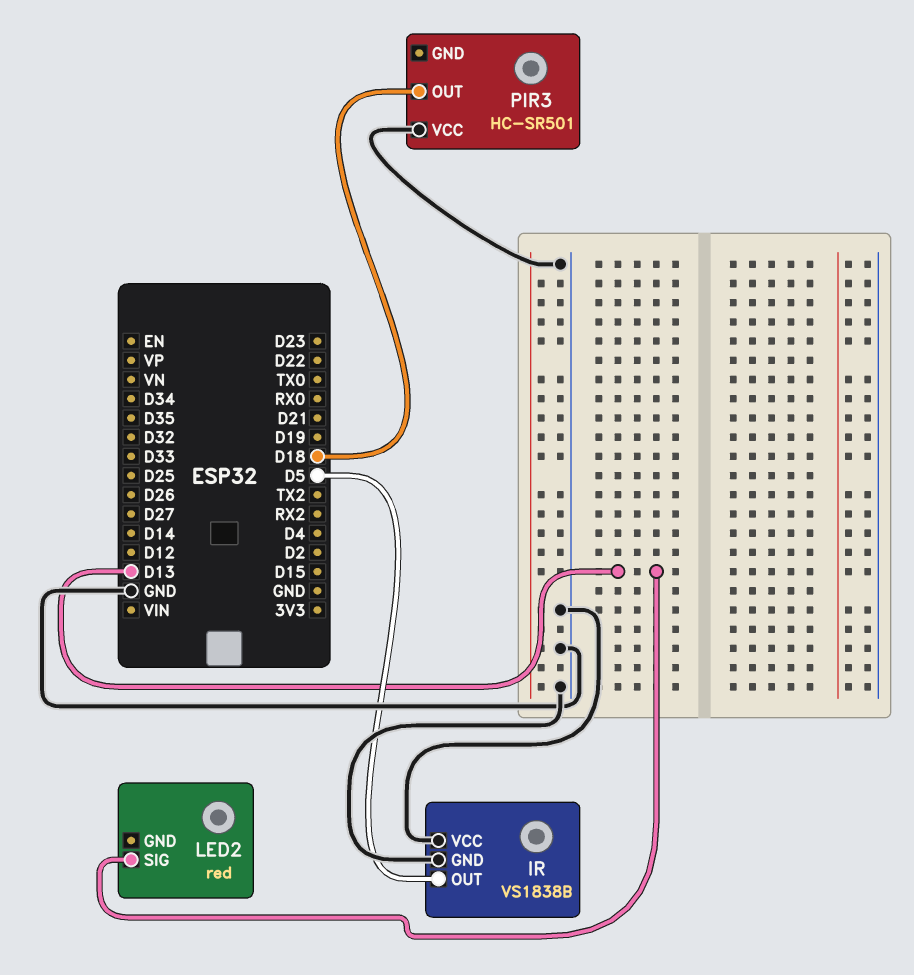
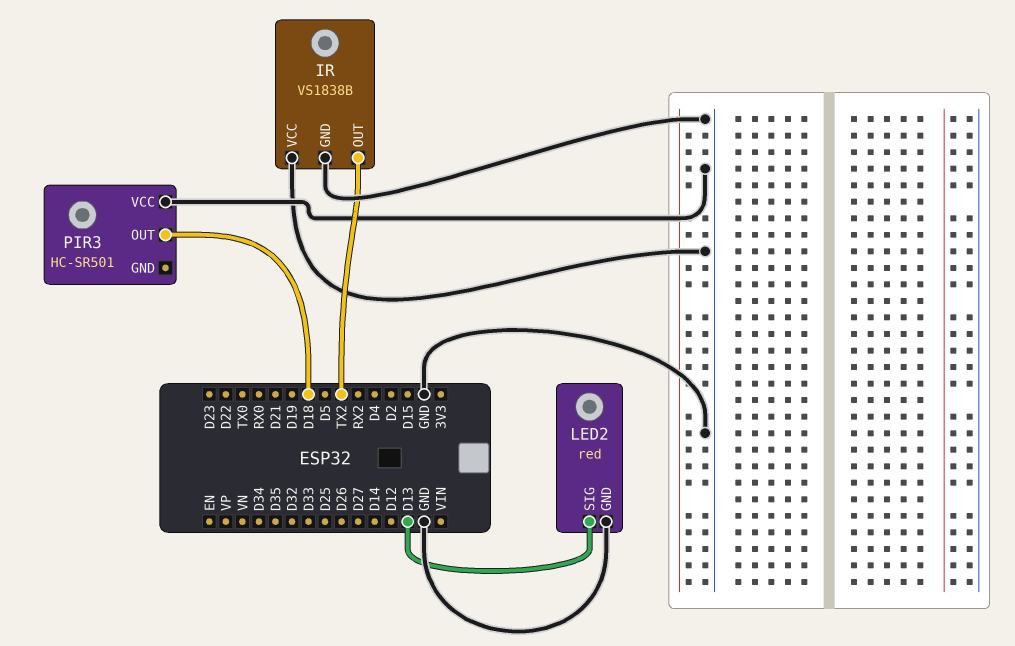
IR pin OUT: D5 -> TX2
LED2 pin GND: none -> GND

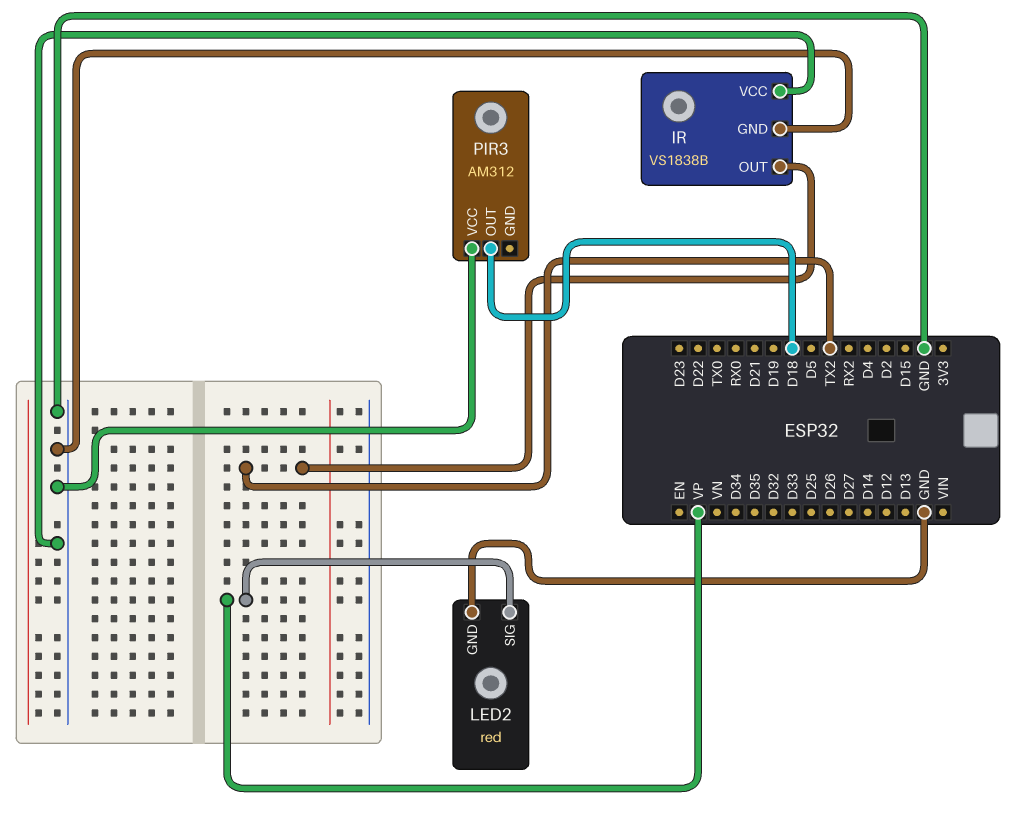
LED2 pin SIG: D13 -> VP
PIR3: HC-SR501 -> AM312

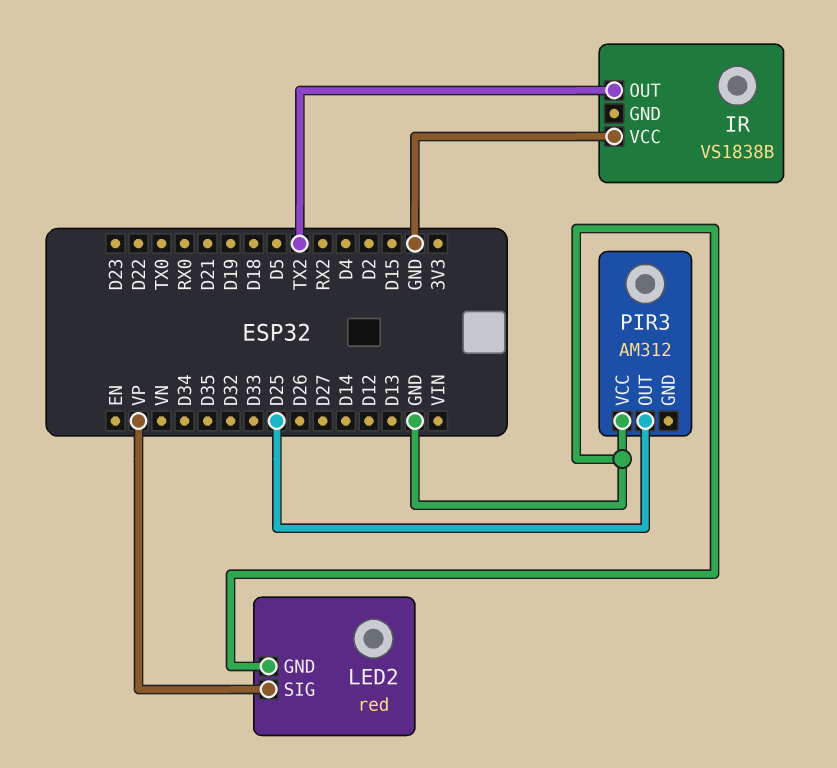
IR pin GND: GND -> none
PIR3 pin OUT: D18 -> D25

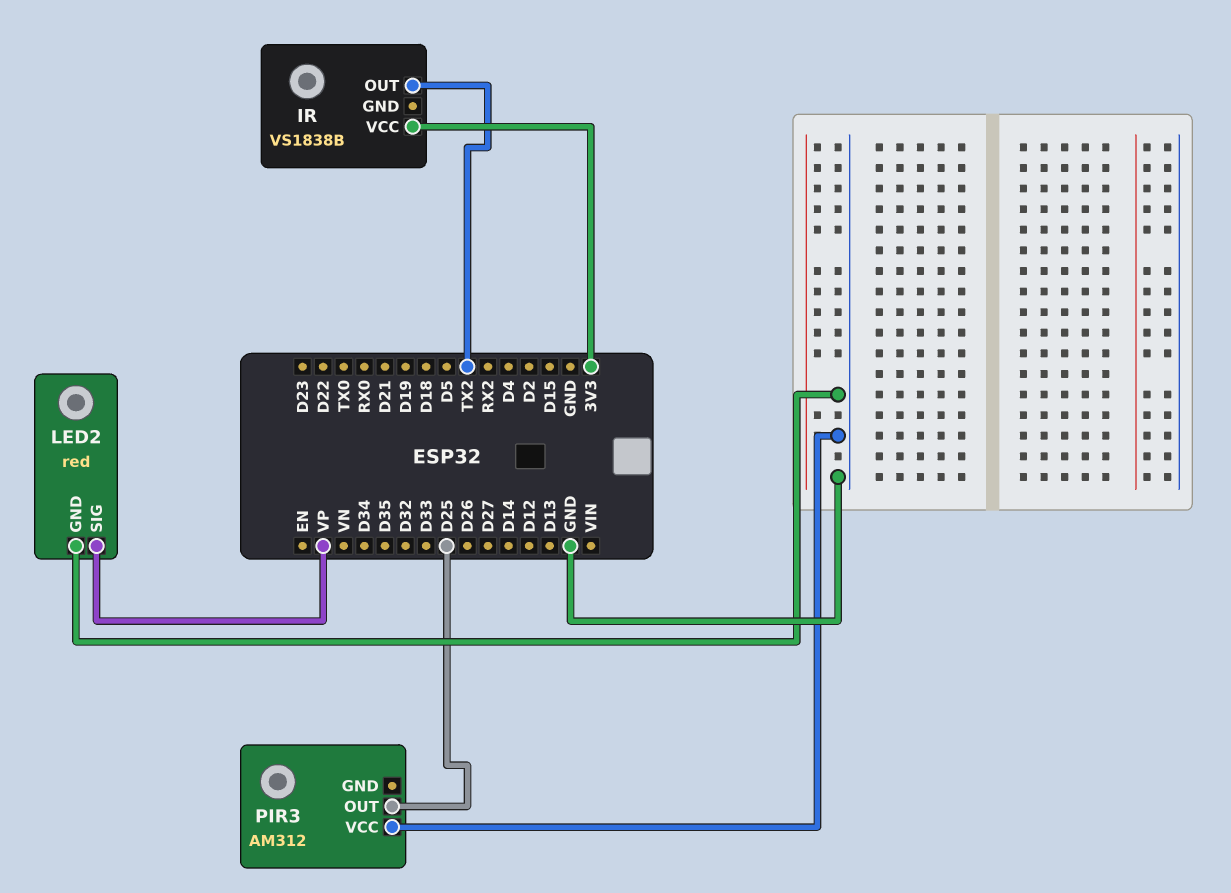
IR pin VCC: GND -> 3V3

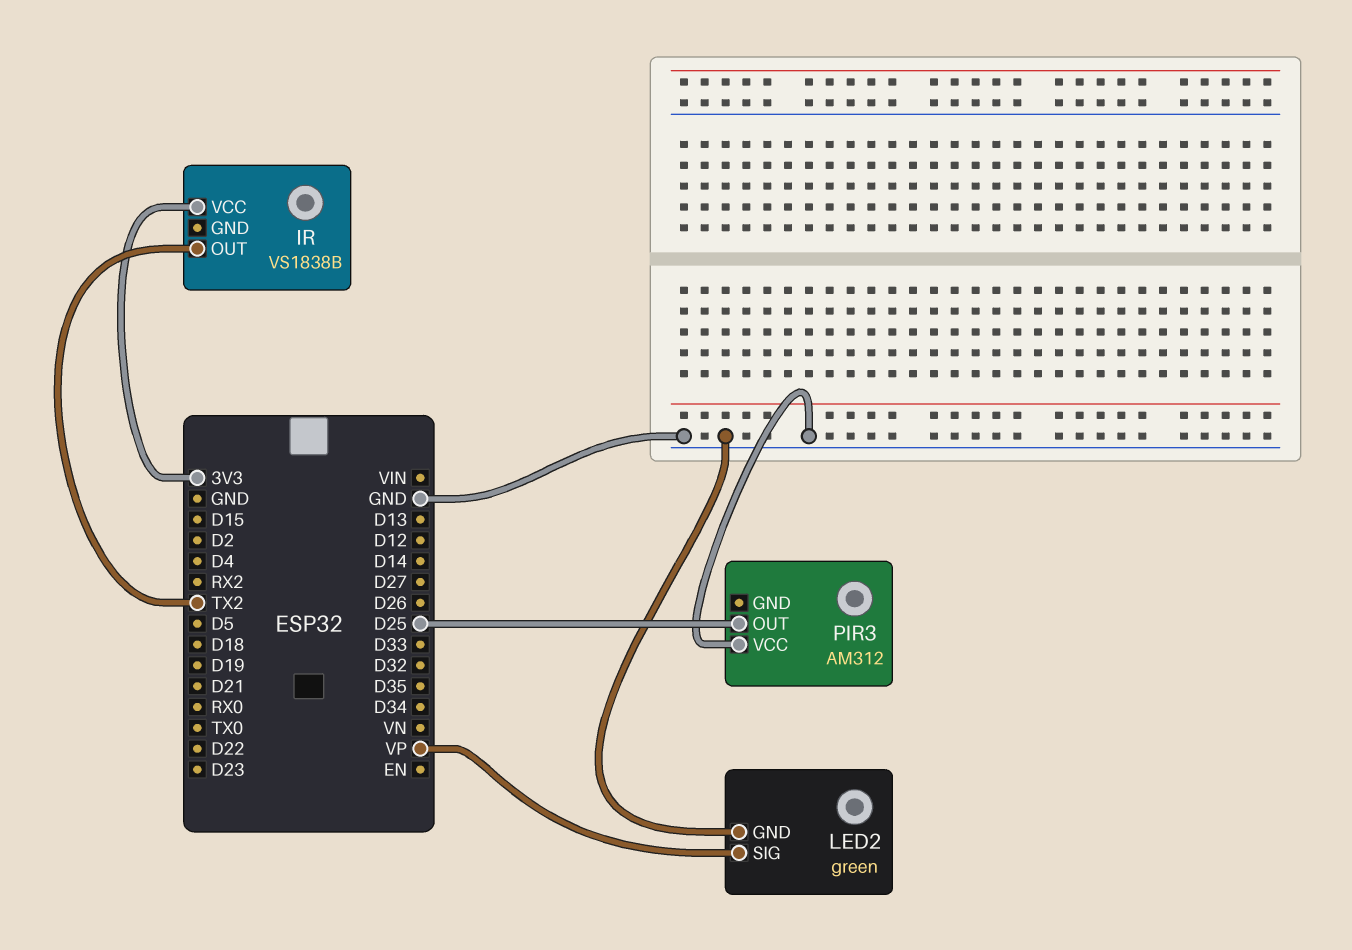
LED2: red -> green

